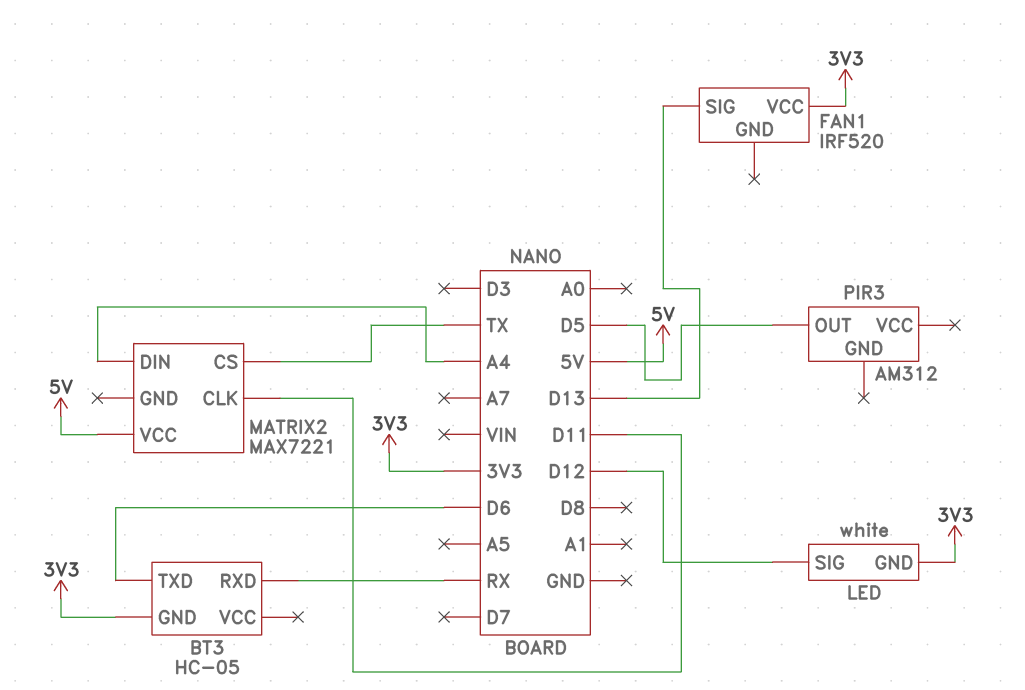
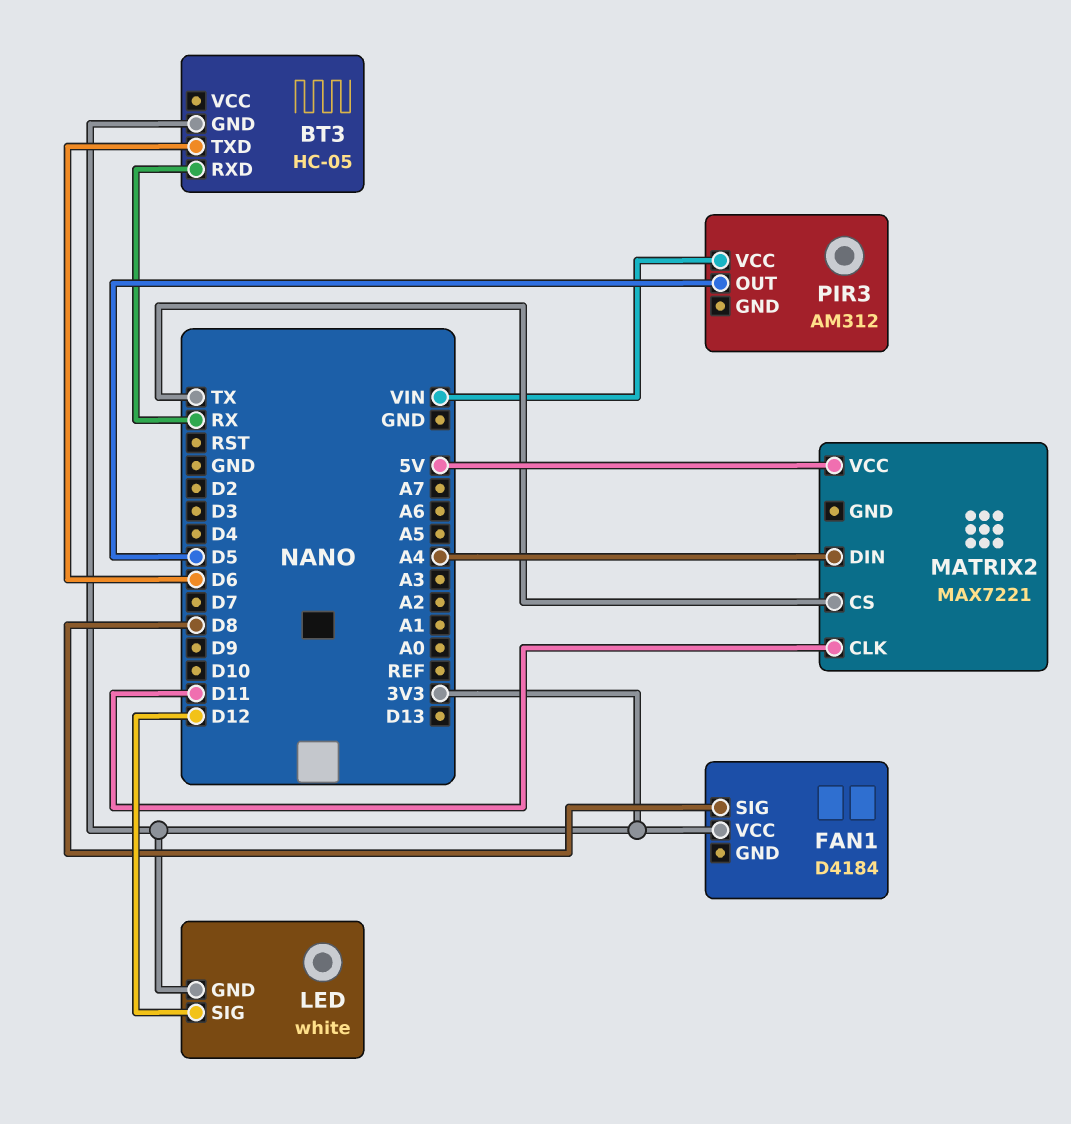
FAN1: IRF520 -> D4184
FAN1 pin SIG: D13 -> D8
PIR3 pin VCC: none -> VIN

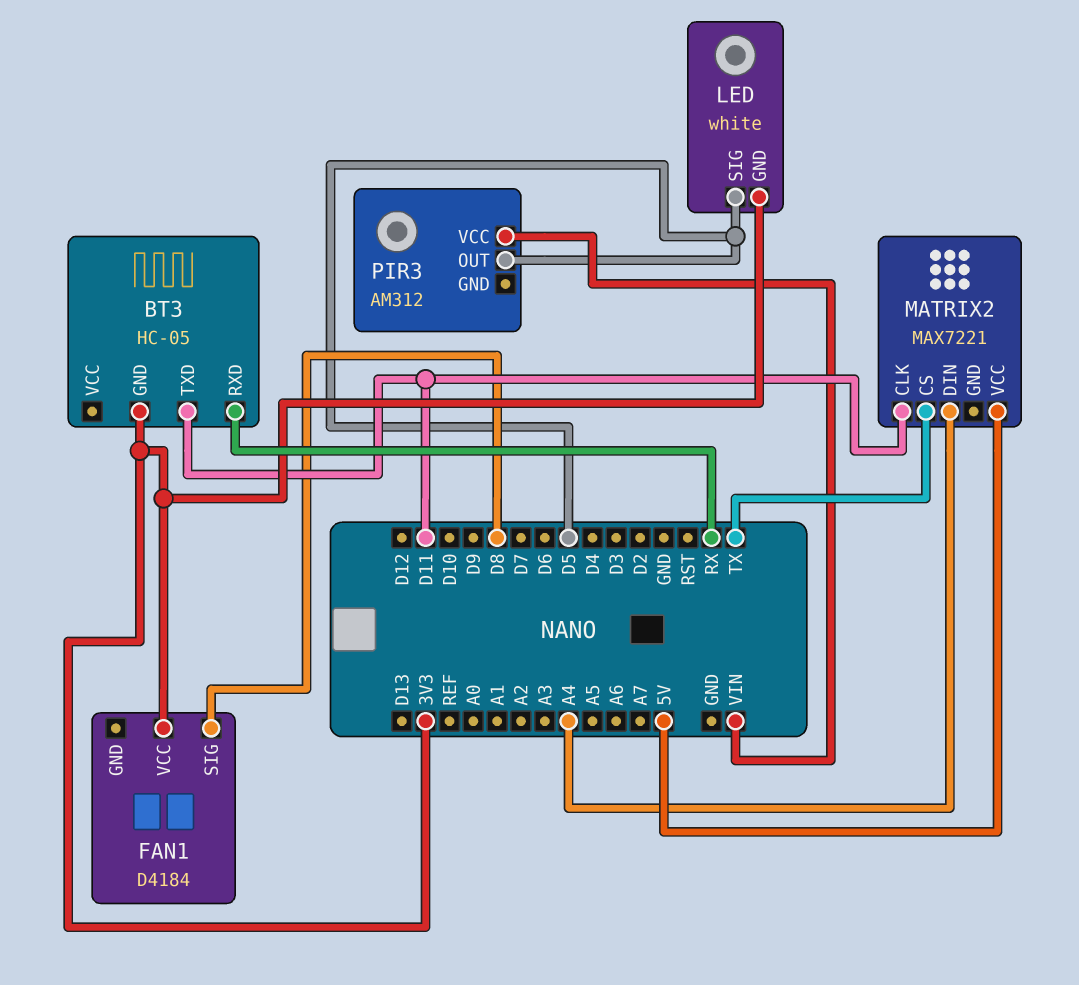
BT3 pin TXD: D6 -> D11
LED pin SIG: D12 -> D5

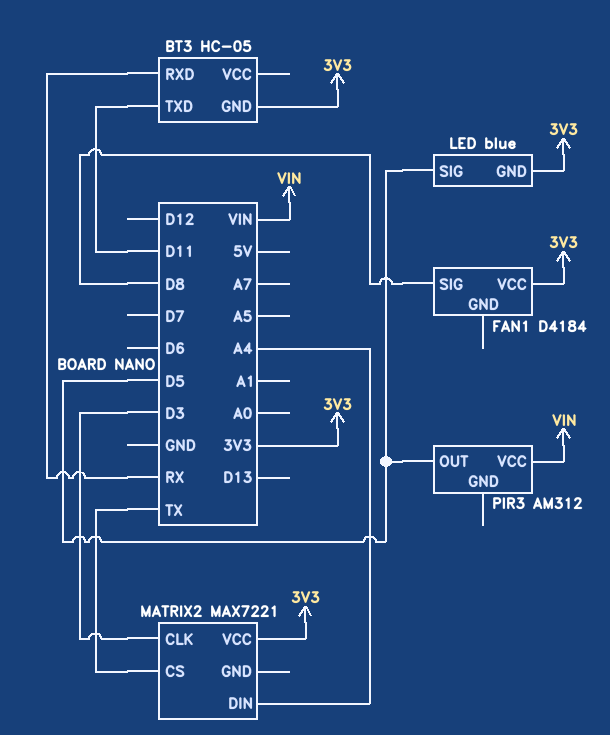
LED: white -> blue
MATRIX2 pin CLK: D11 -> D3
MATRIX2 pin VCC: 5V -> 3V3

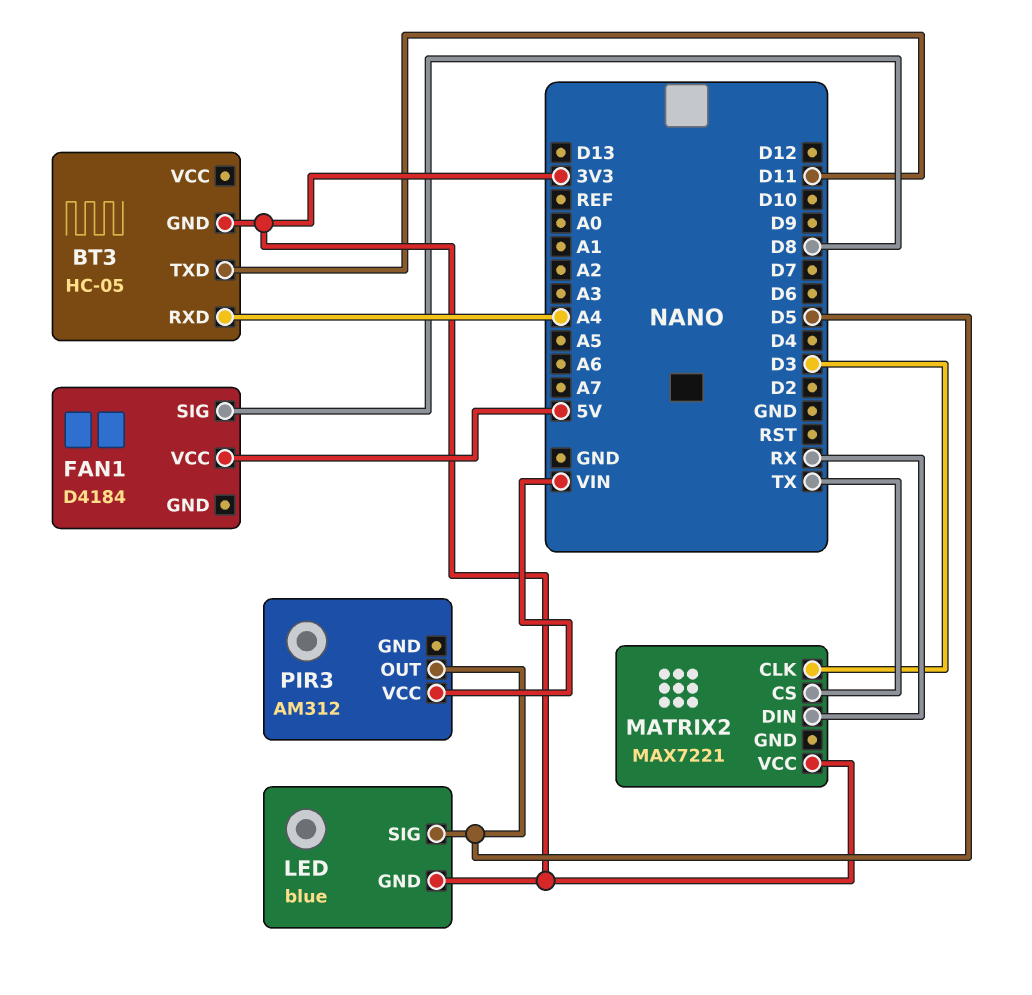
BT3 pin RXD: RX -> A4
FAN1 pin VCC: 3V3 -> 5V
MATRIX2 pin DIN: A4 -> RX

